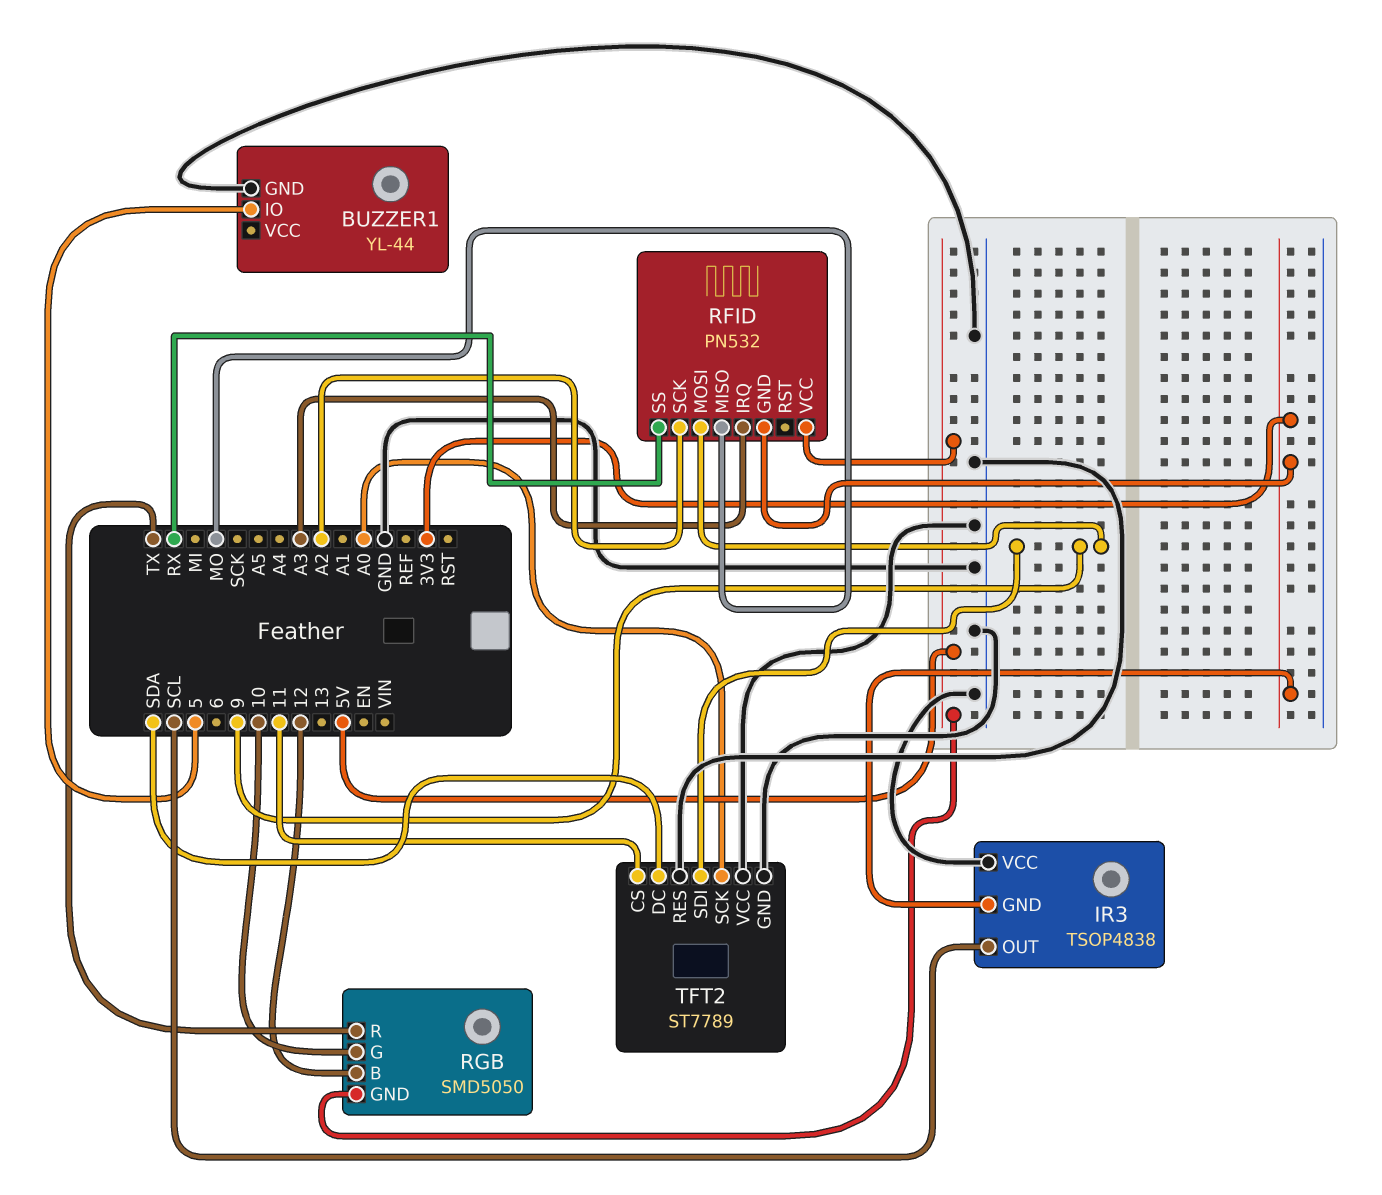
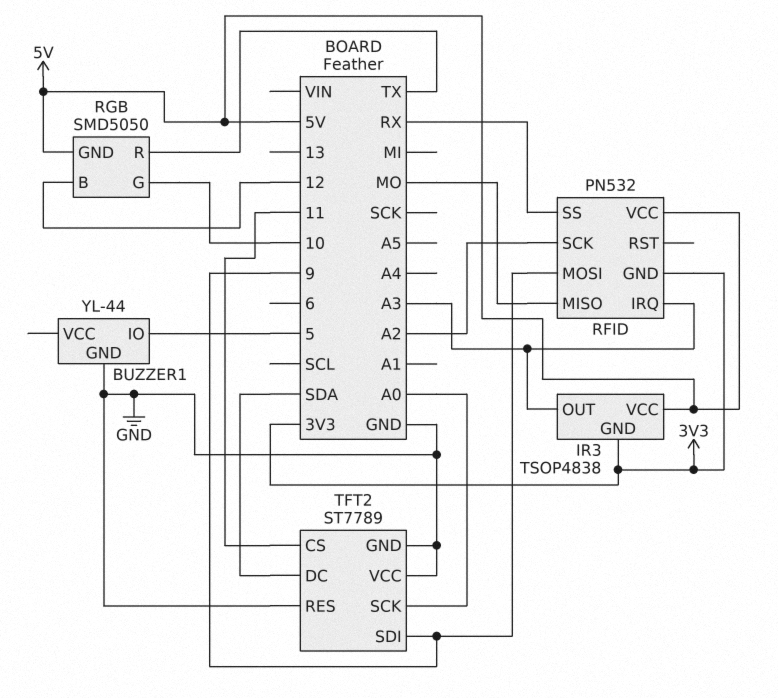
IR3 pin OUT: SCL -> A3
IR3 pin VCC: GND -> 5V

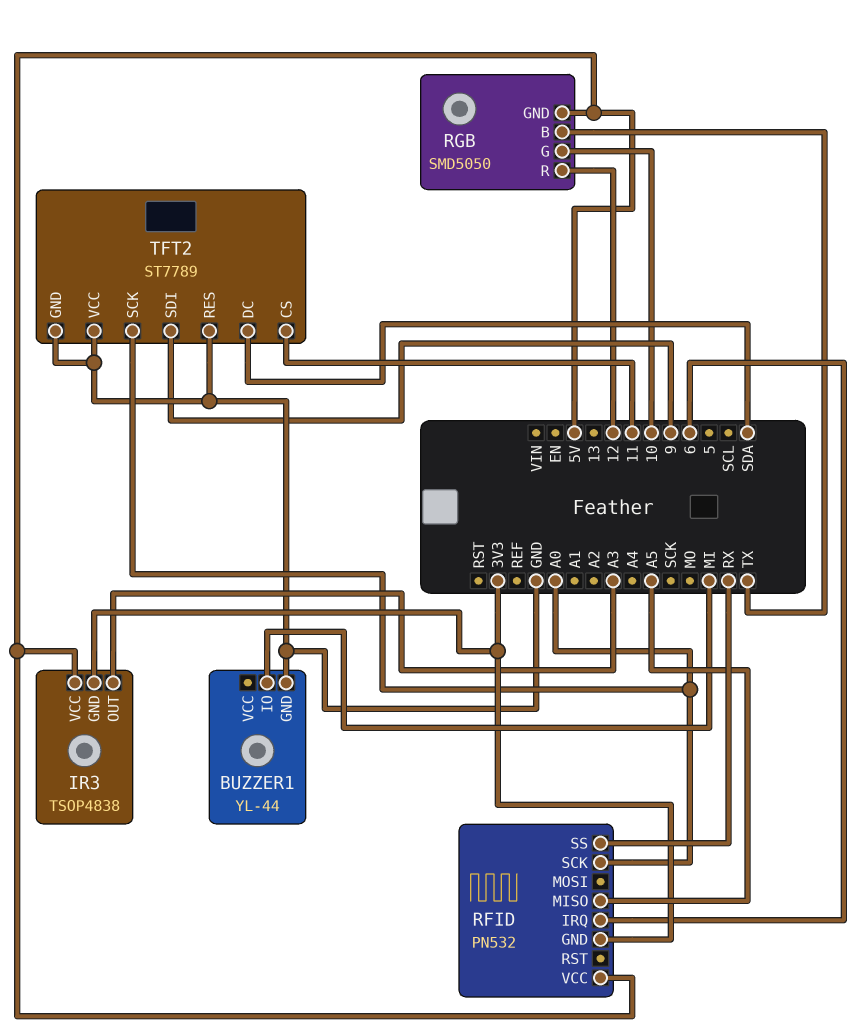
BUZZER1 pin IO: 5 -> MI
RFID pin IRQ: A3 -> 6
RFID pin MISO: MO -> A5
RFID pin MOSI: 9 -> none
RFID pin SCK: A2 -> A0
RGB pin B: 12 -> TX
RGB pin R: TX -> 12

